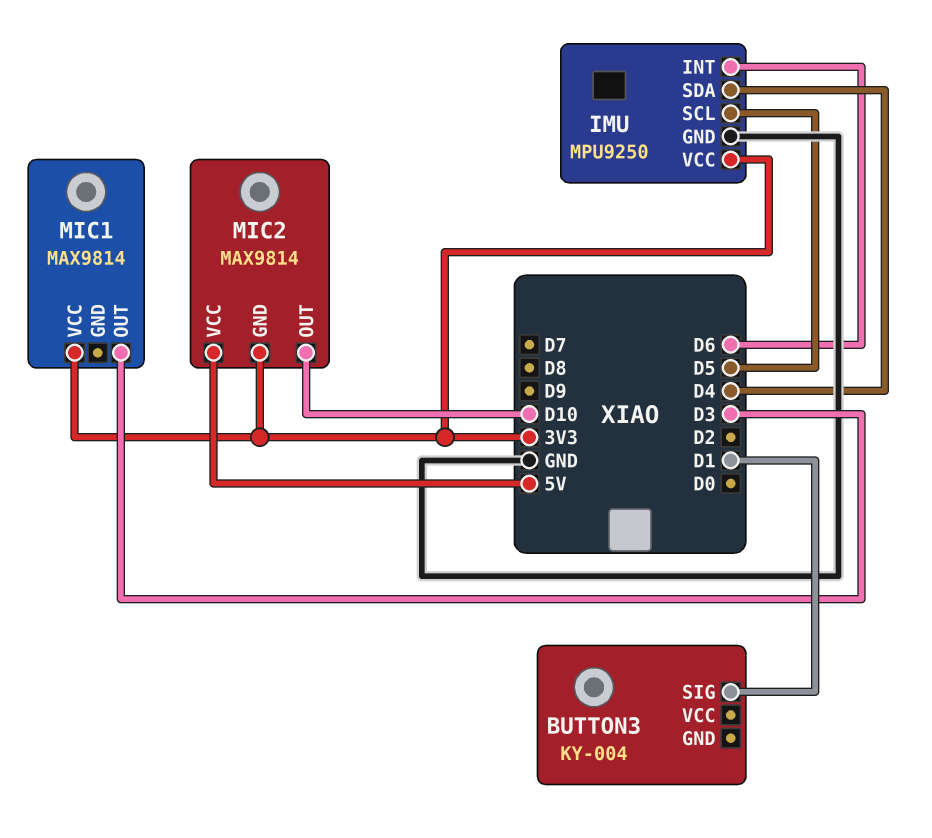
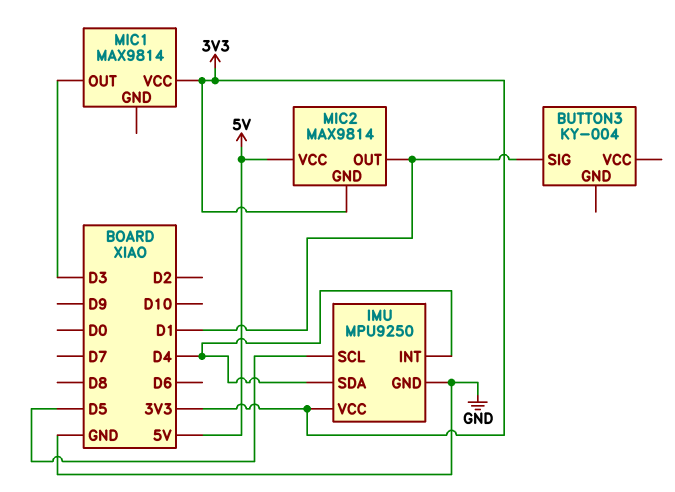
IMU pin INT: D6 -> D4
MIC2 pin OUT: D10 -> D1

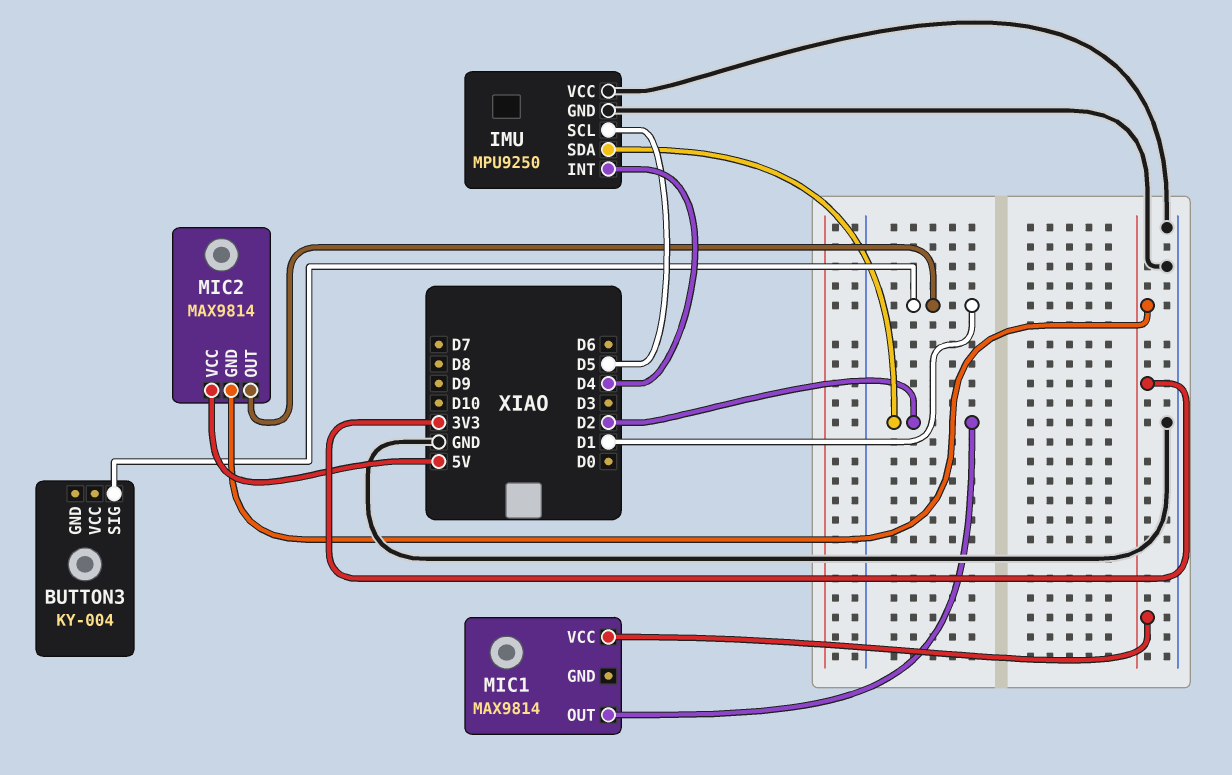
IMU pin SDA: D4 -> D2
IMU pin VCC: 3V3 -> GND
MIC1 pin OUT: D3 -> D2

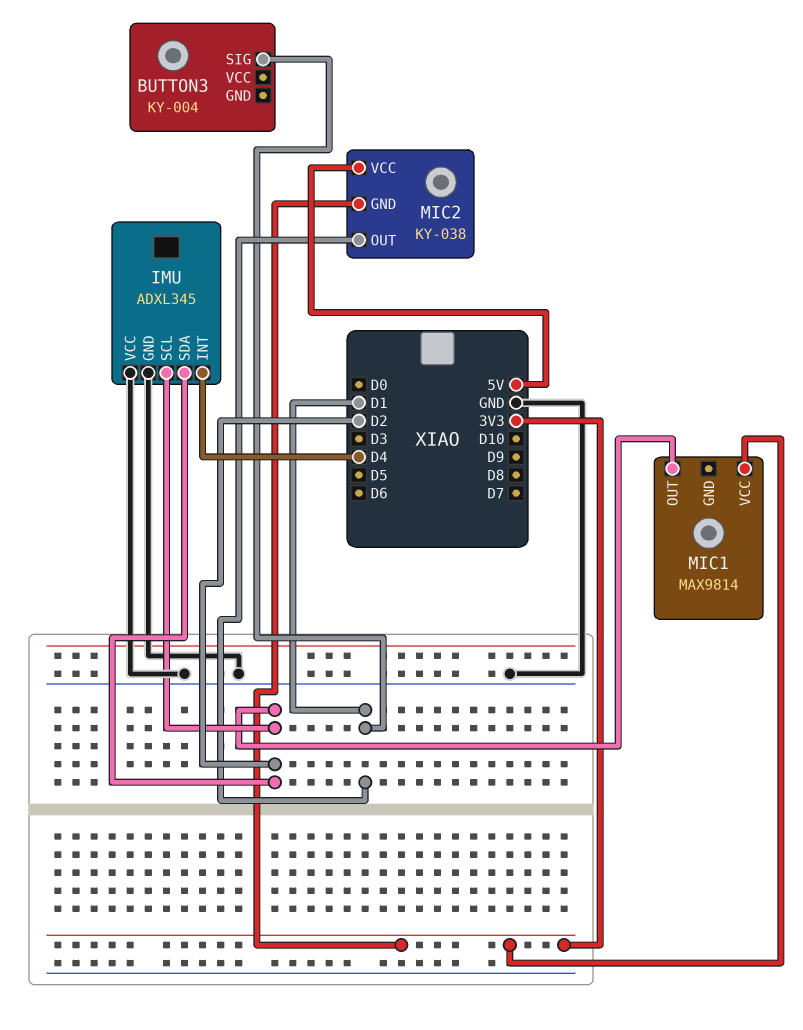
IMU: MPU9250 -> ADXL345
IMU pin SCL: D5 -> D2
MIC2: MAX9814 -> KY-038

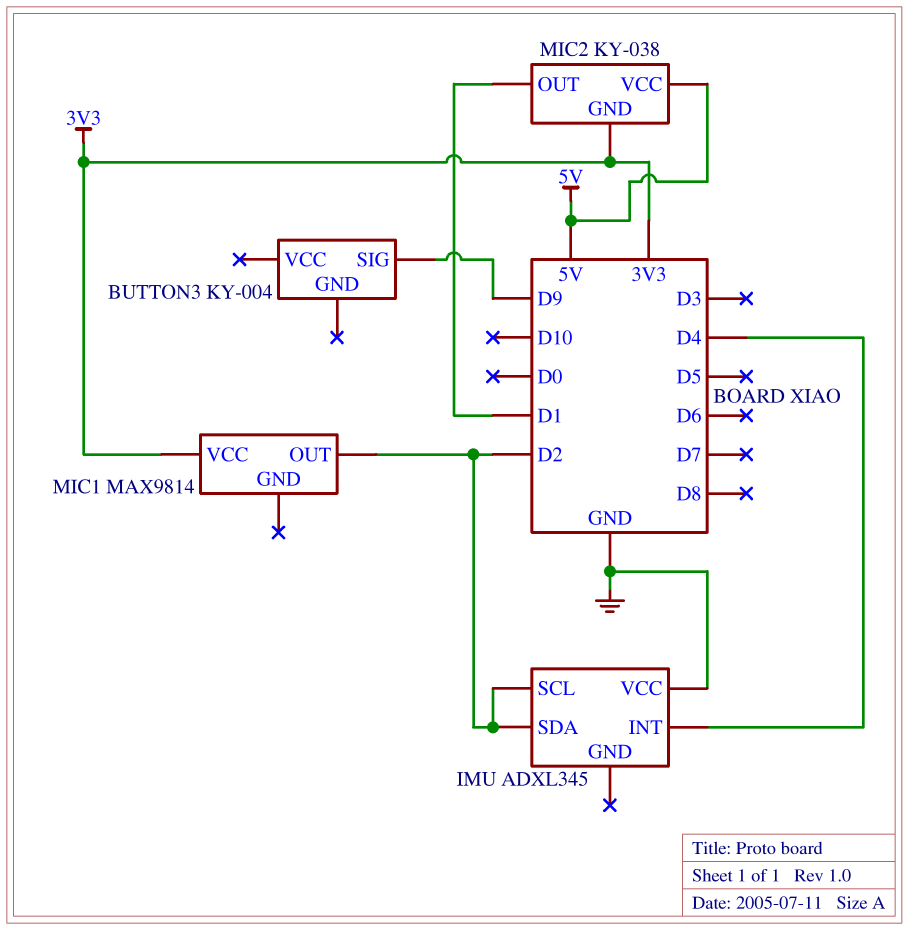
BUTTON3 pin SIG: D1 -> D9
IMU pin GND: GND -> none

